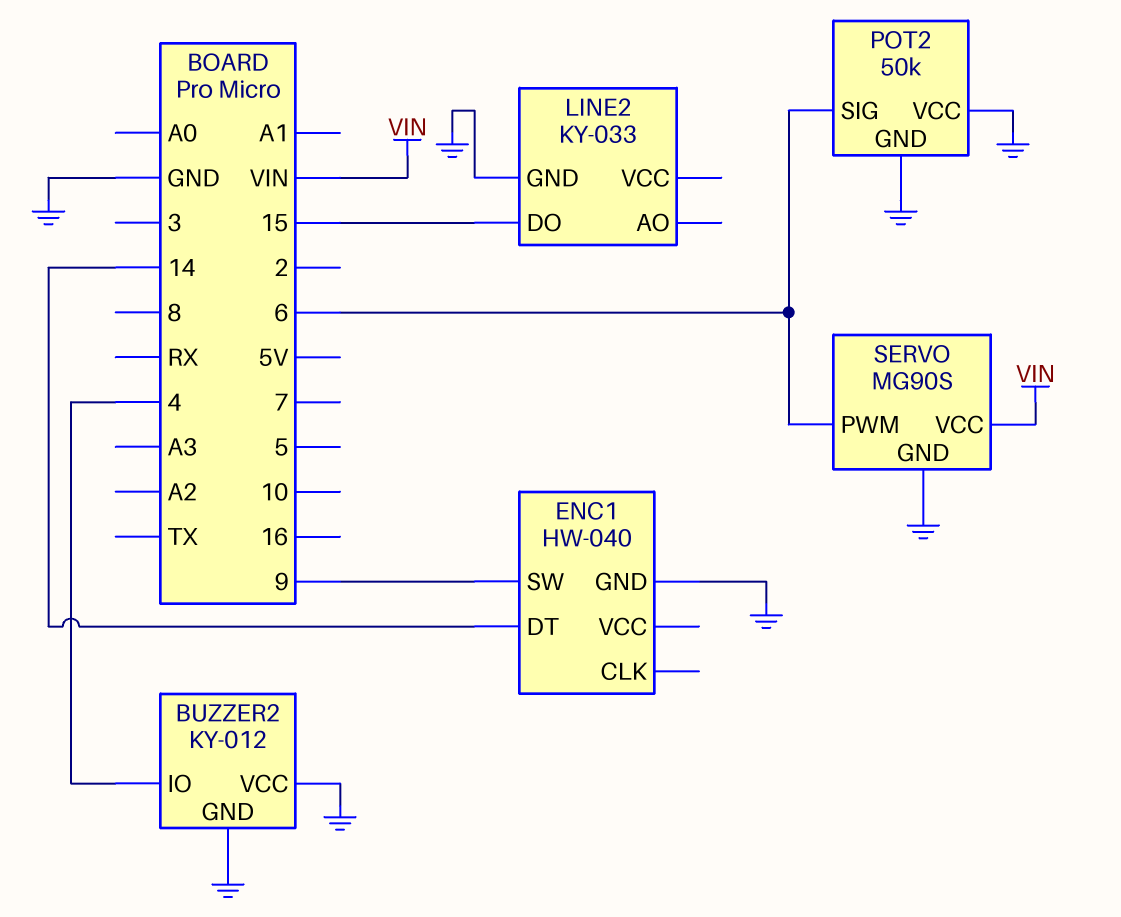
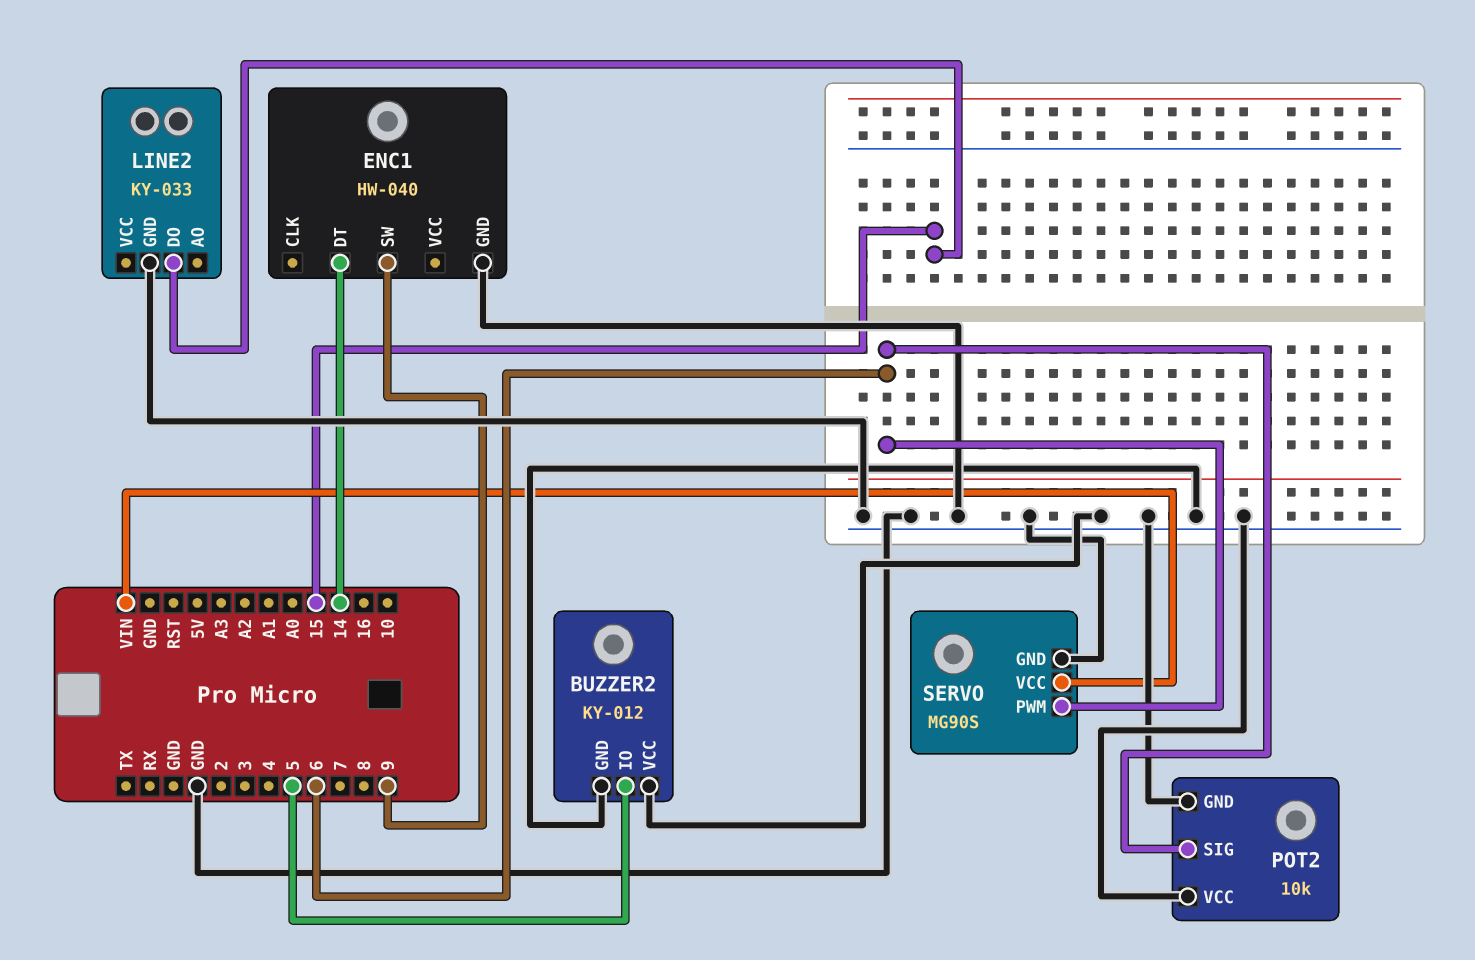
BUZZER2 pin IO: 4 -> 5
POT2: 50k -> 10k

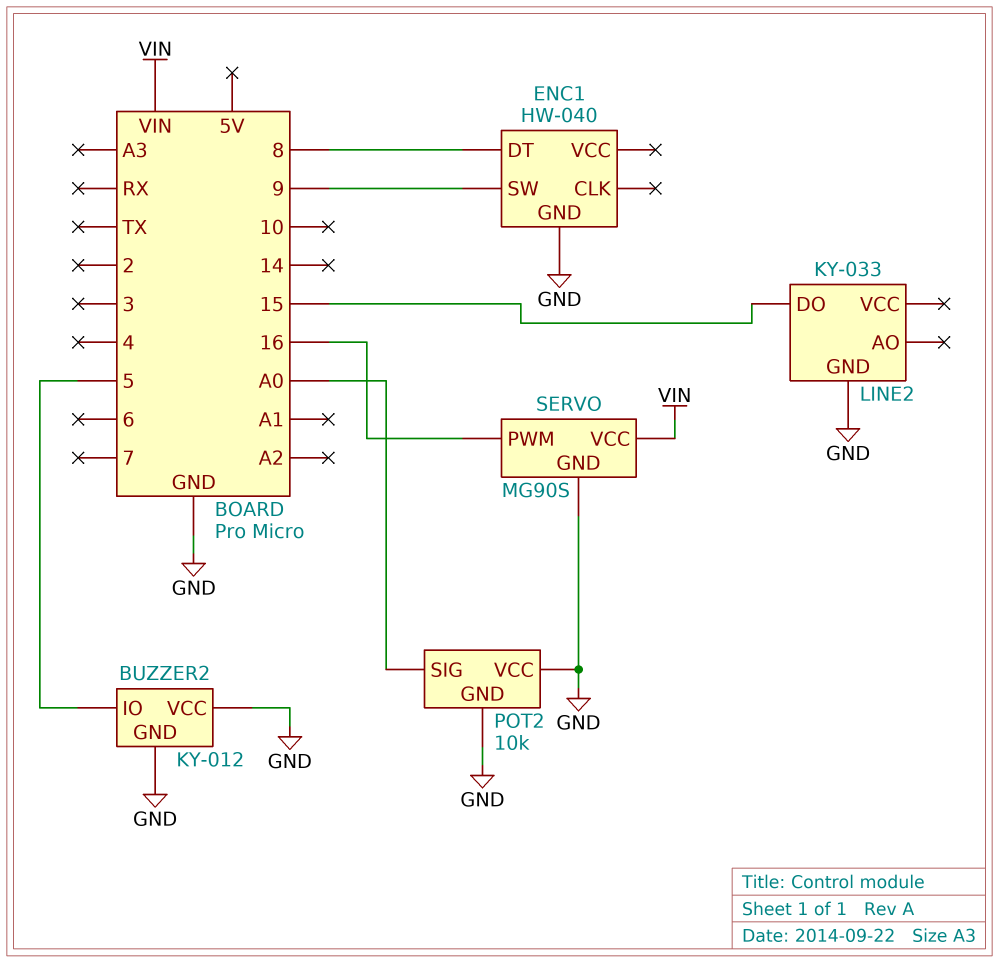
ENC1 pin DT: 14 -> 8
POT2 pin SIG: 6 -> A0
SERVO pin PWM: 6 -> 16

